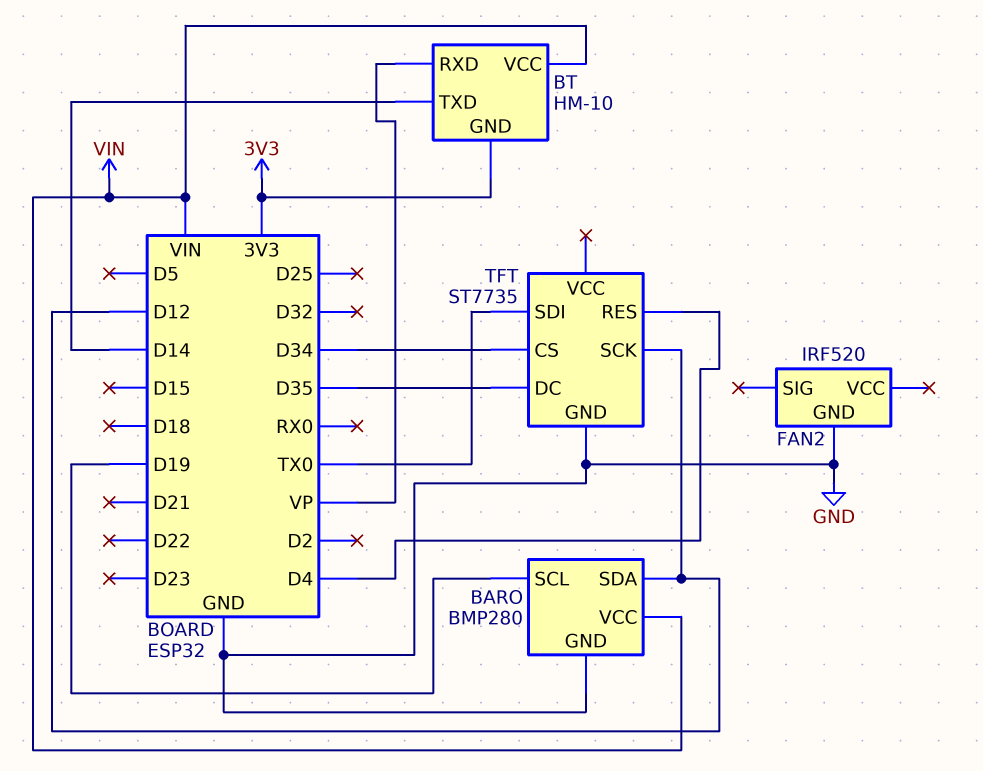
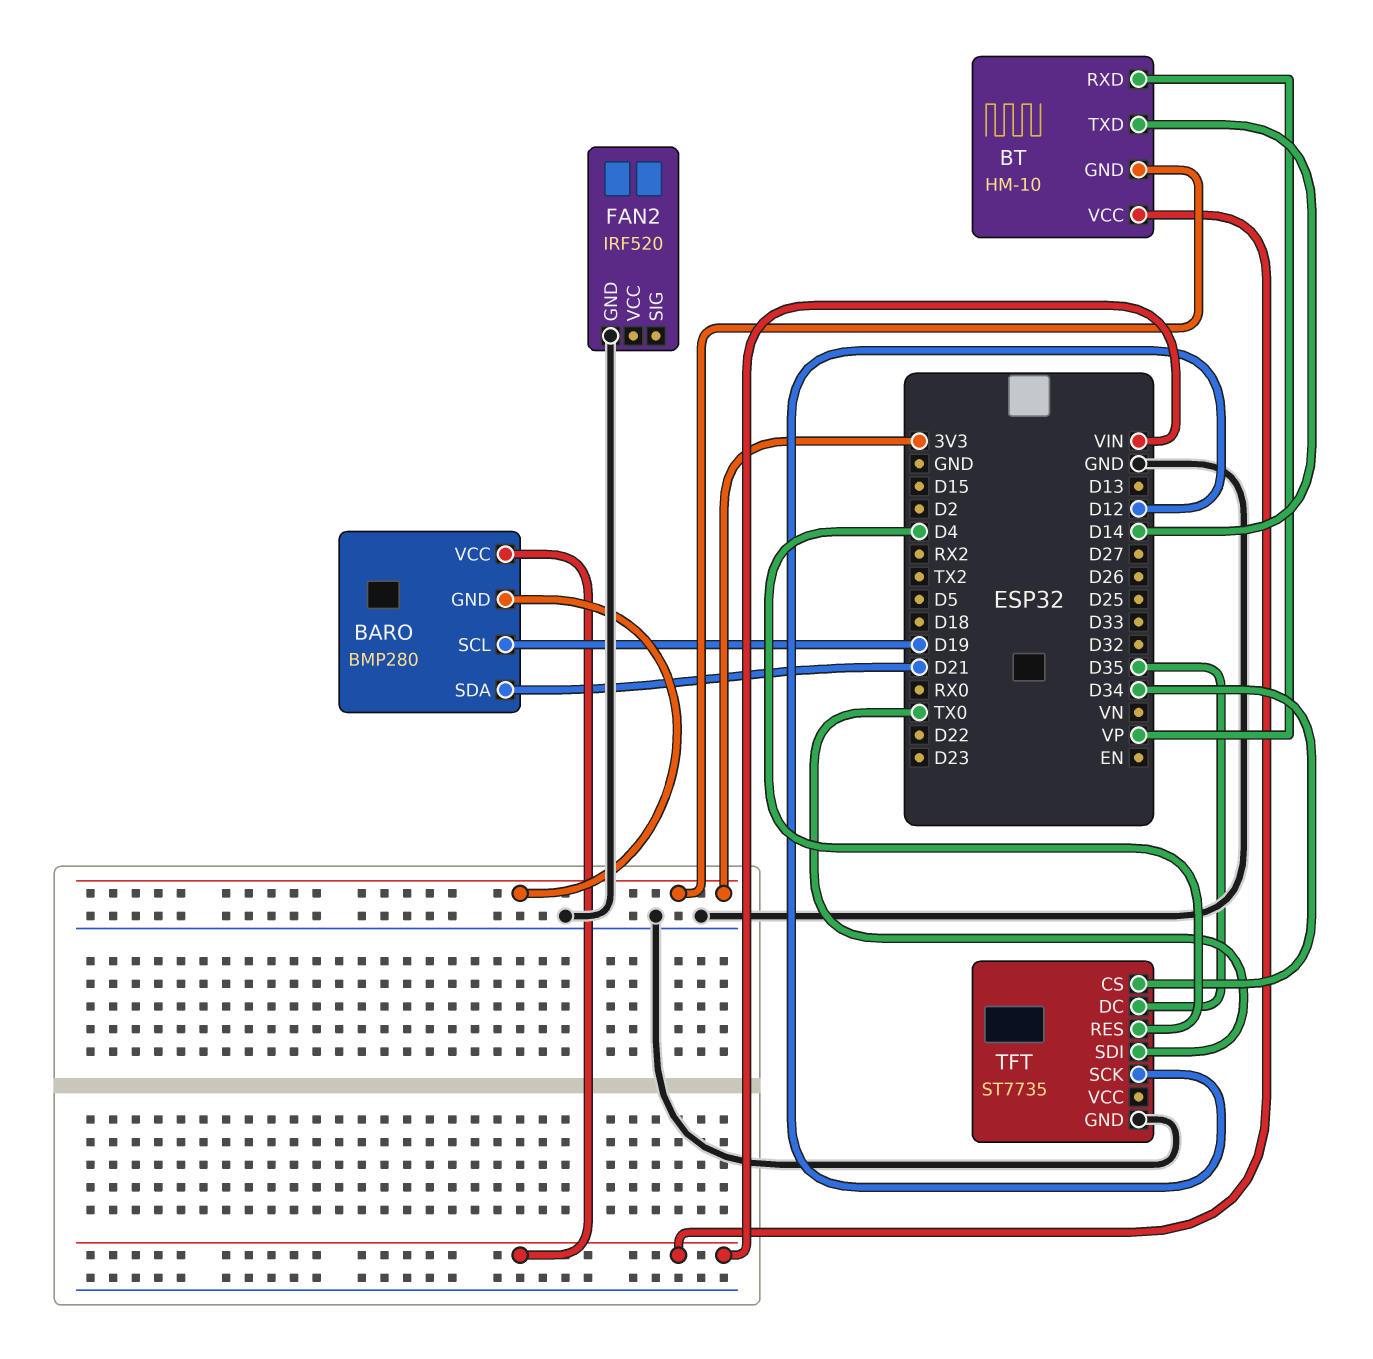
BARO pin GND: GND -> 3V3
BARO pin SDA: D12 -> D21

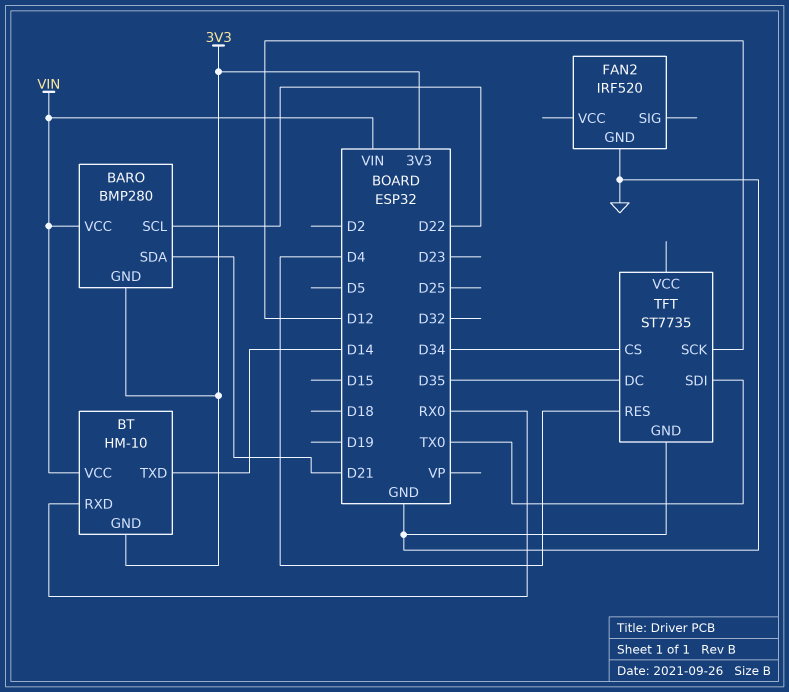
BARO pin SCL: D19 -> D22
BT pin RXD: VP -> RX0

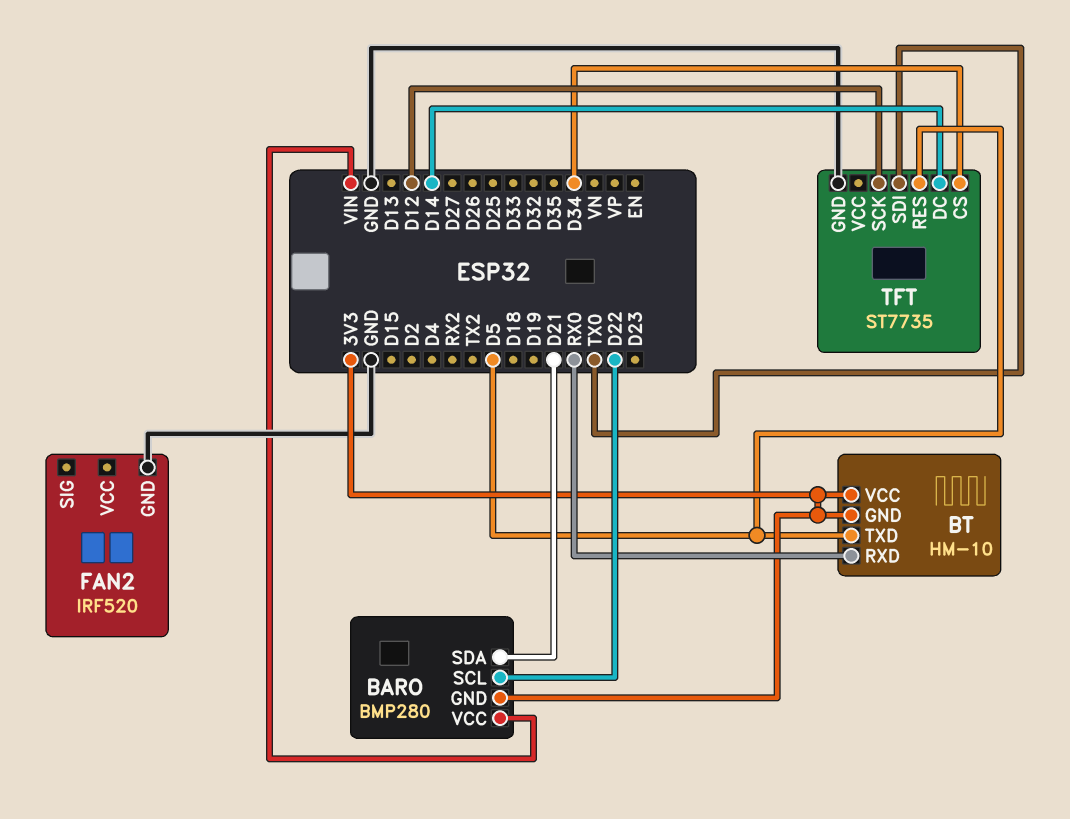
BT pin TXD: D14 -> D5
BT pin VCC: VIN -> 3V3
TFT pin DC: D35 -> D14
TFT pin RES: D4 -> D5

